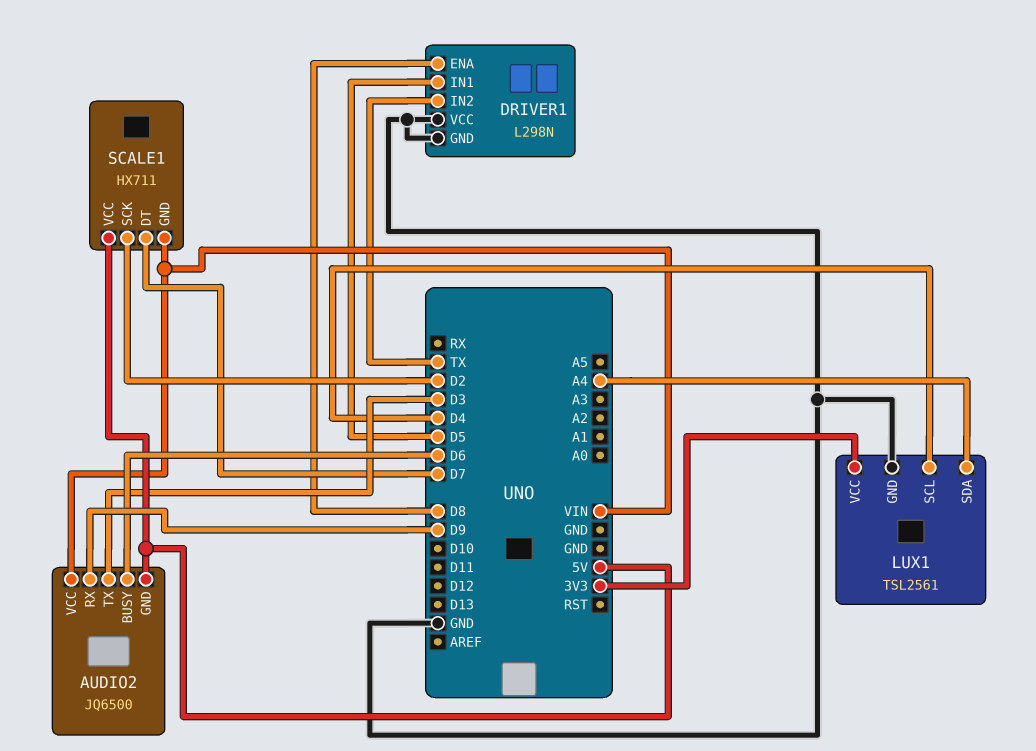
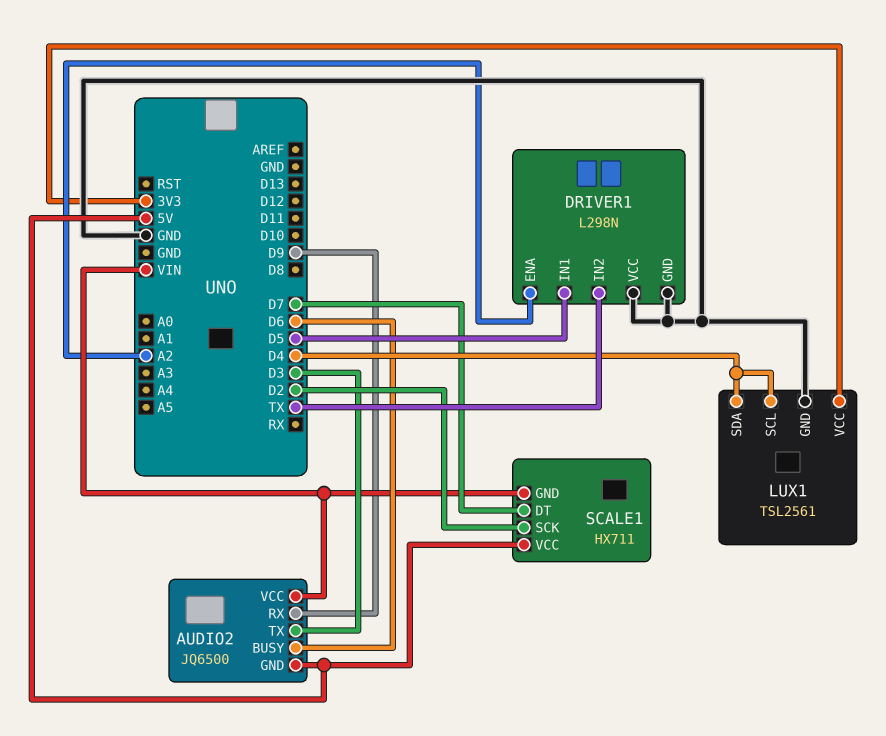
DRIVER1 pin ENA: D8 -> A2
LUX1 pin SDA: A4 -> D4

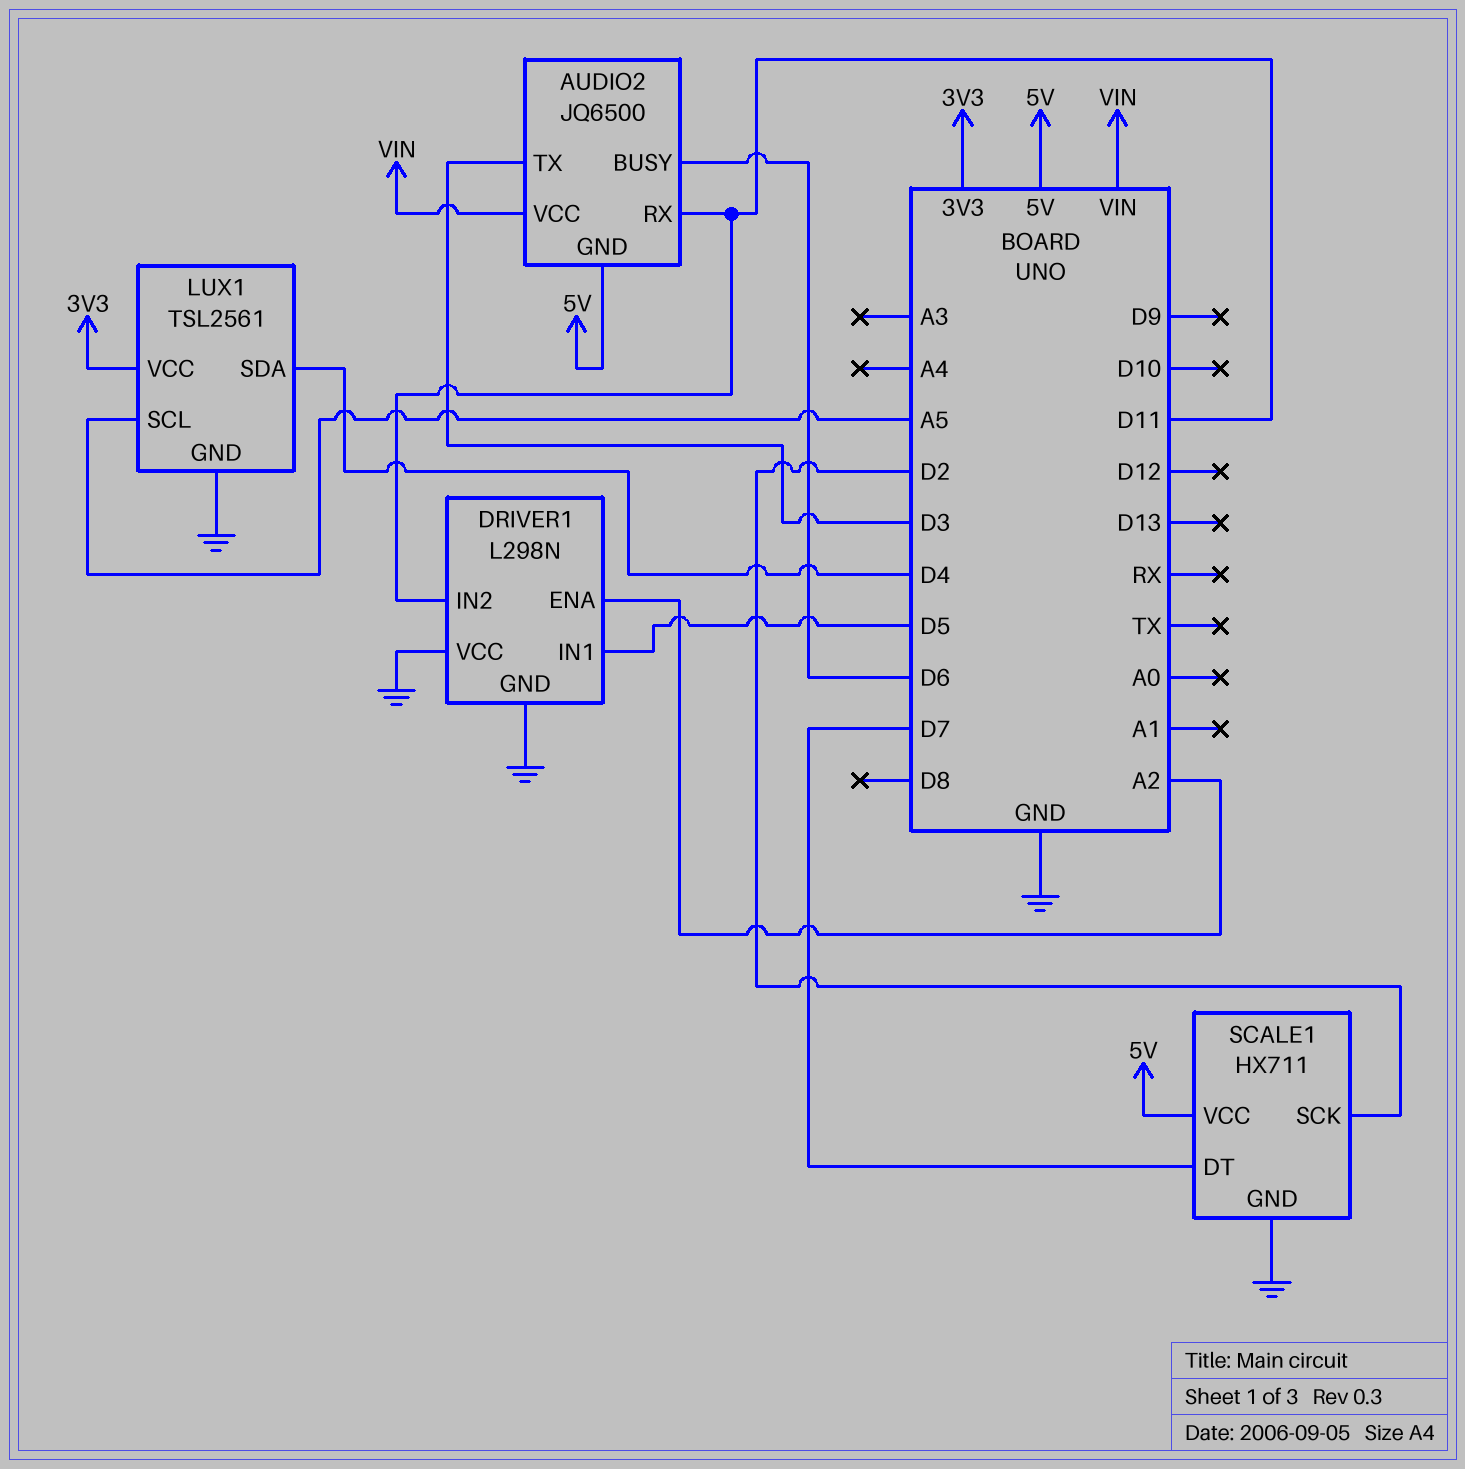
AUDIO2 pin RX: D9 -> D11
DRIVER1 pin IN2: TX -> D11
LUX1 pin SCL: D4 -> A5
SCALE1 pin GND: VIN -> GND

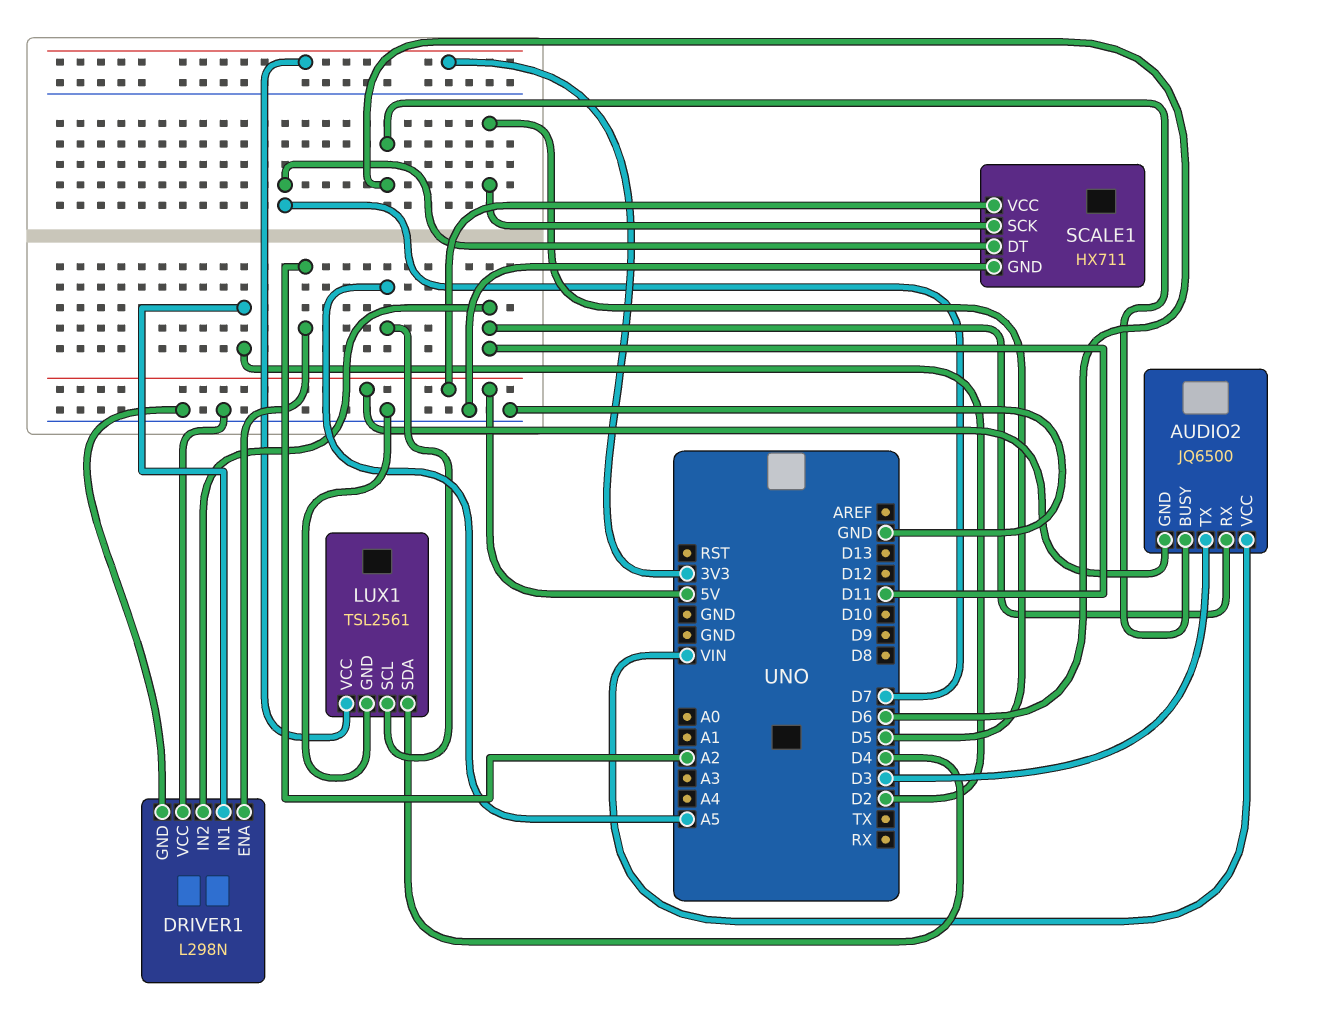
DRIVER1 pin IN1: D5 -> D2
SCALE1 pin SCK: D2 -> D5

